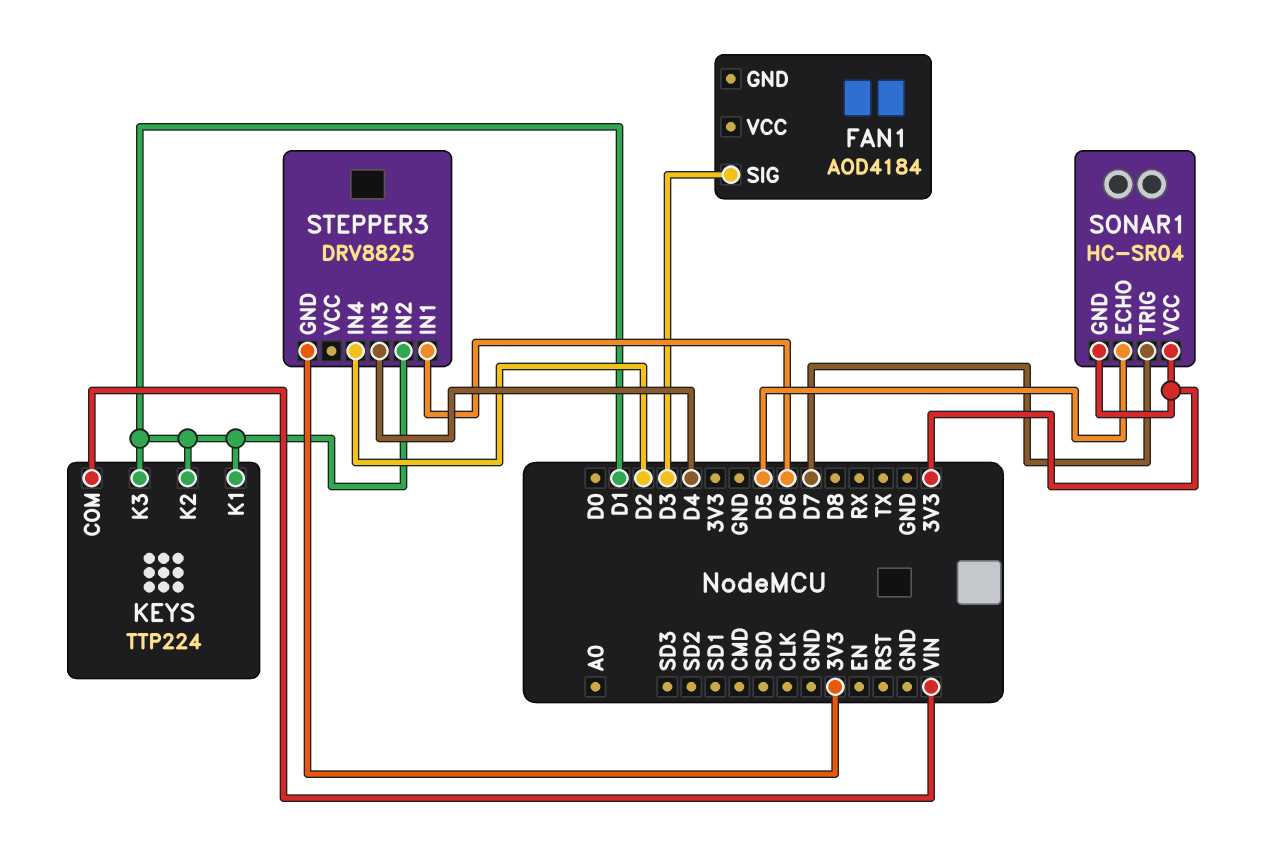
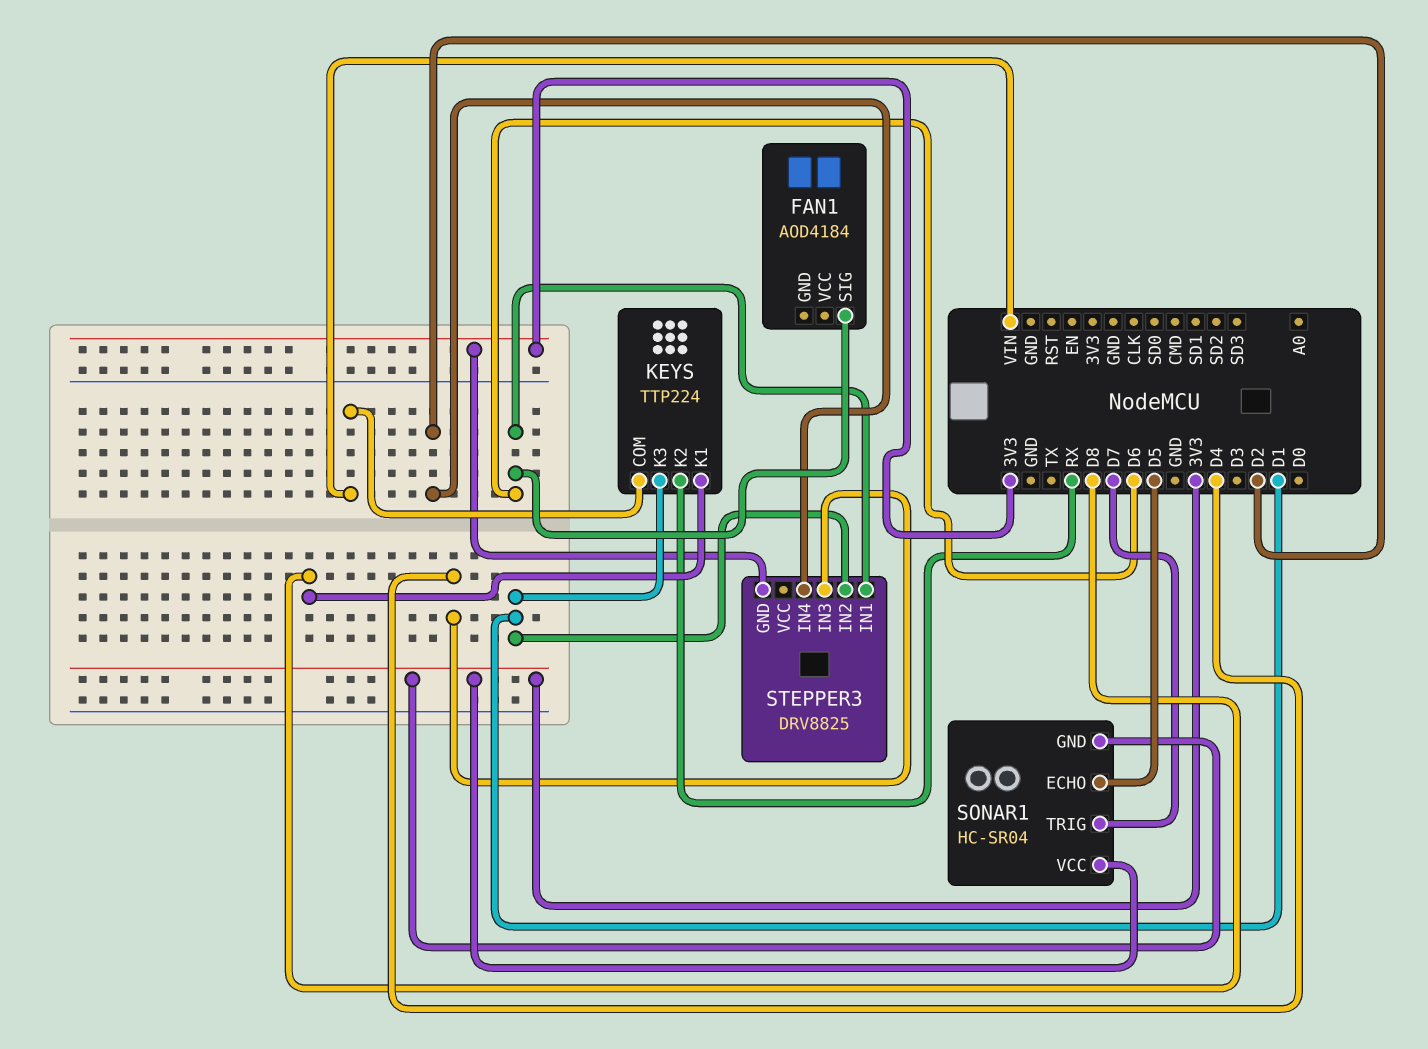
FAN1 pin SIG: D3 -> D6
KEYS pin K1: D1 -> D8
KEYS pin K2: D1 -> RX

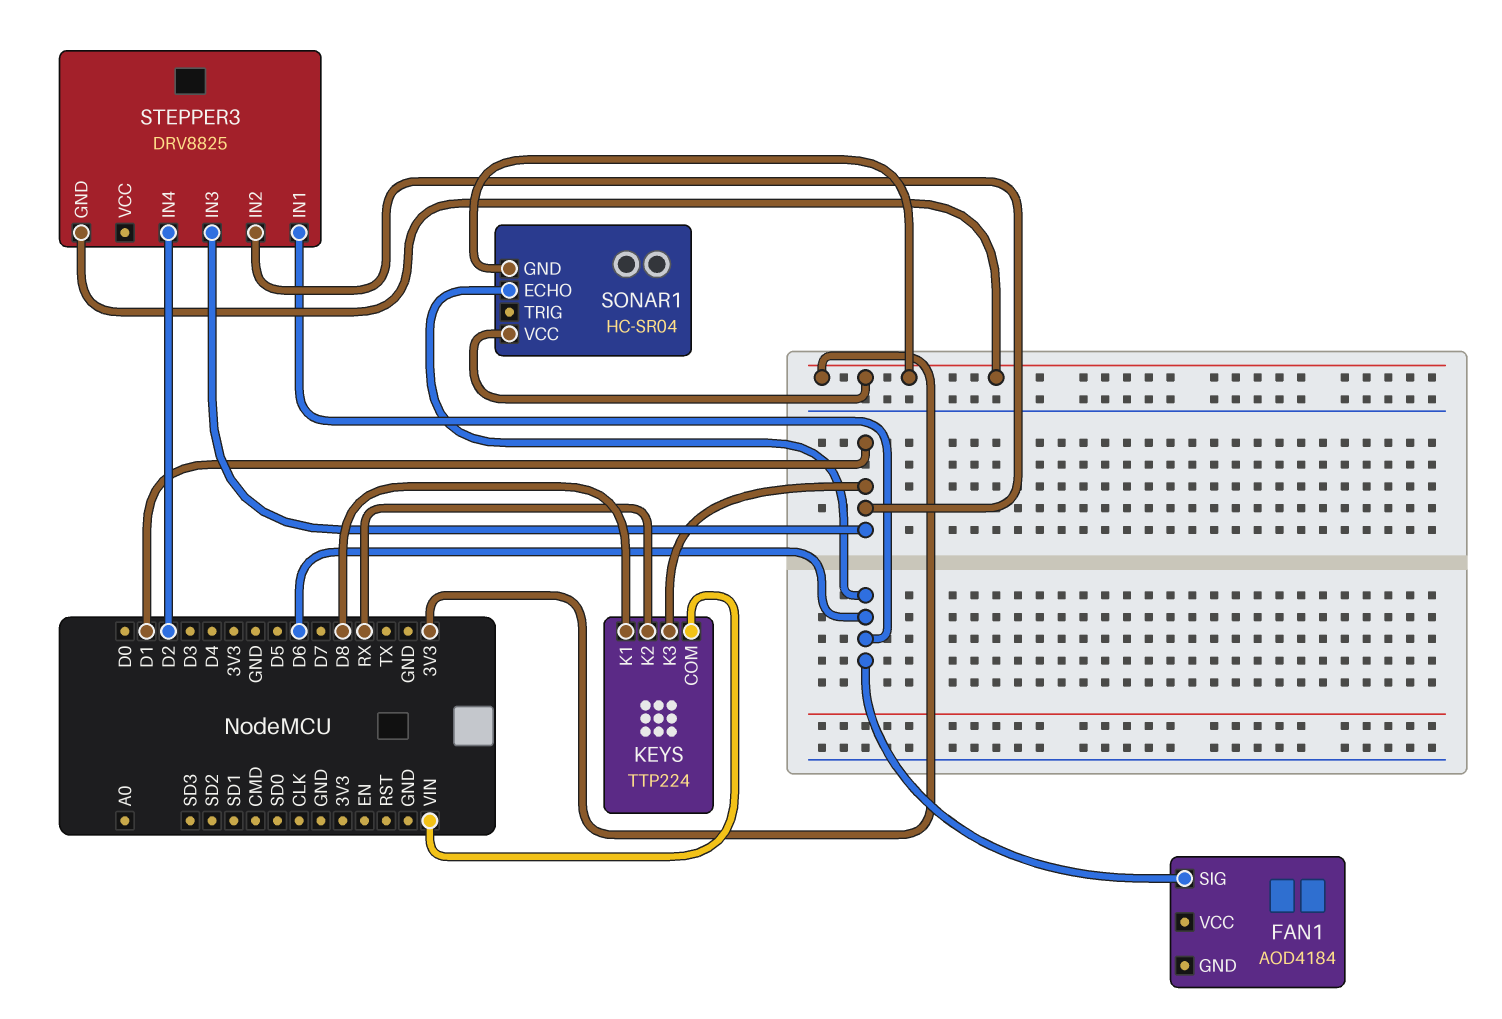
SONAR1 pin ECHO: D5 -> D6
SONAR1 pin TRIG: D7 -> none
STEPPER3 pin IN3: D4 -> D1

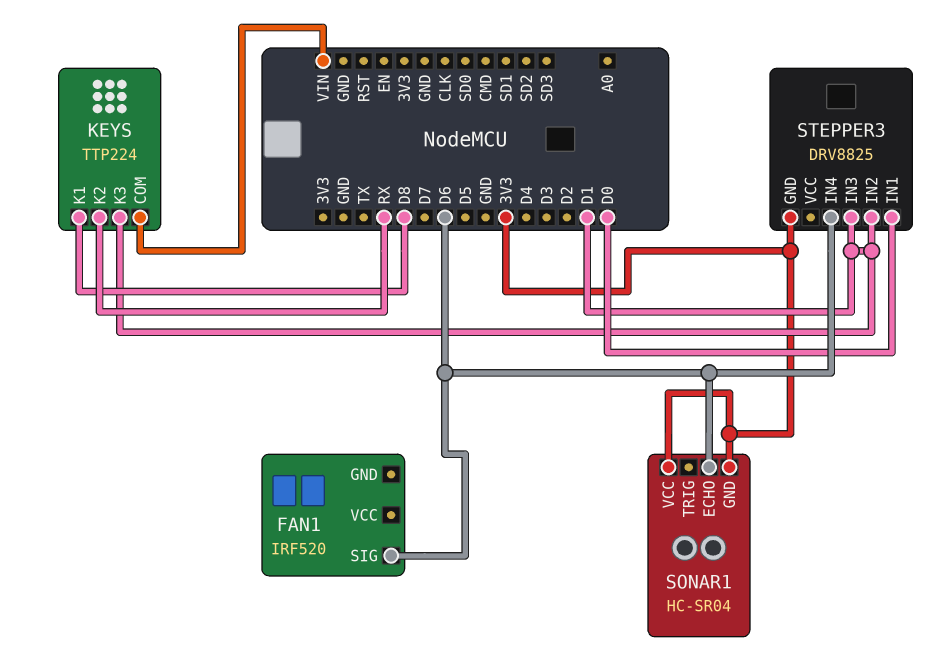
FAN1: AOD4184 -> IRF520
STEPPER3 pin IN1: D6 -> D0
STEPPER3 pin IN4: D2 -> D6

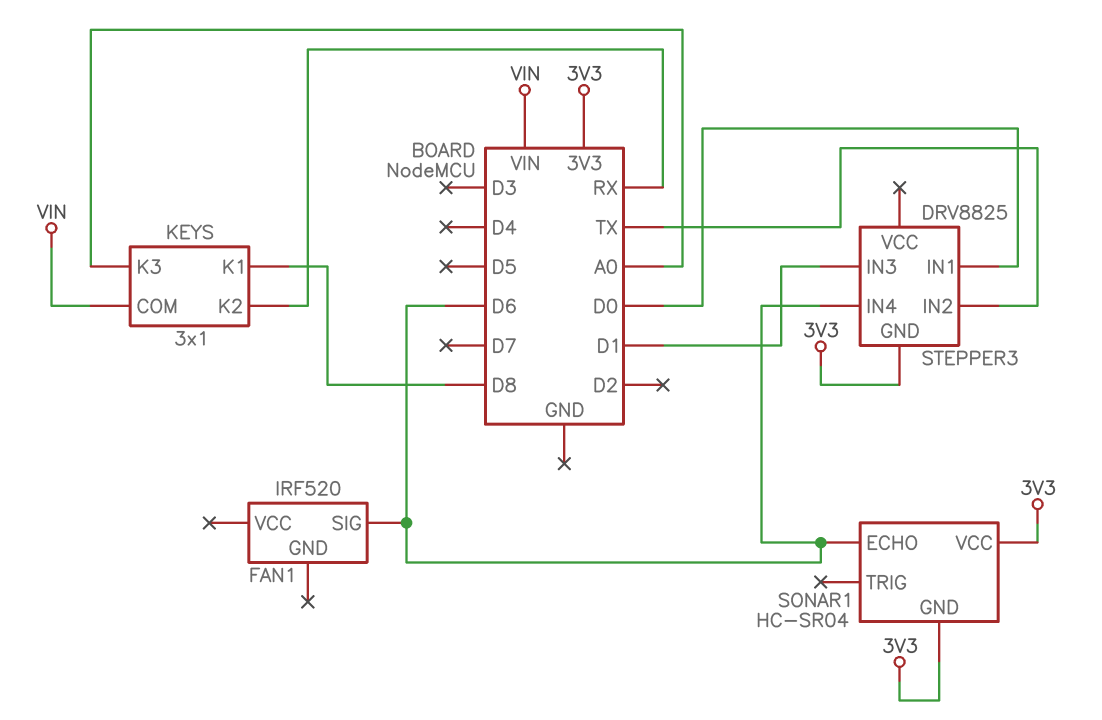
KEYS: TTP224 -> 3x1
KEYS pin K3: D1 -> A0
STEPPER3 pin IN2: D1 -> TX

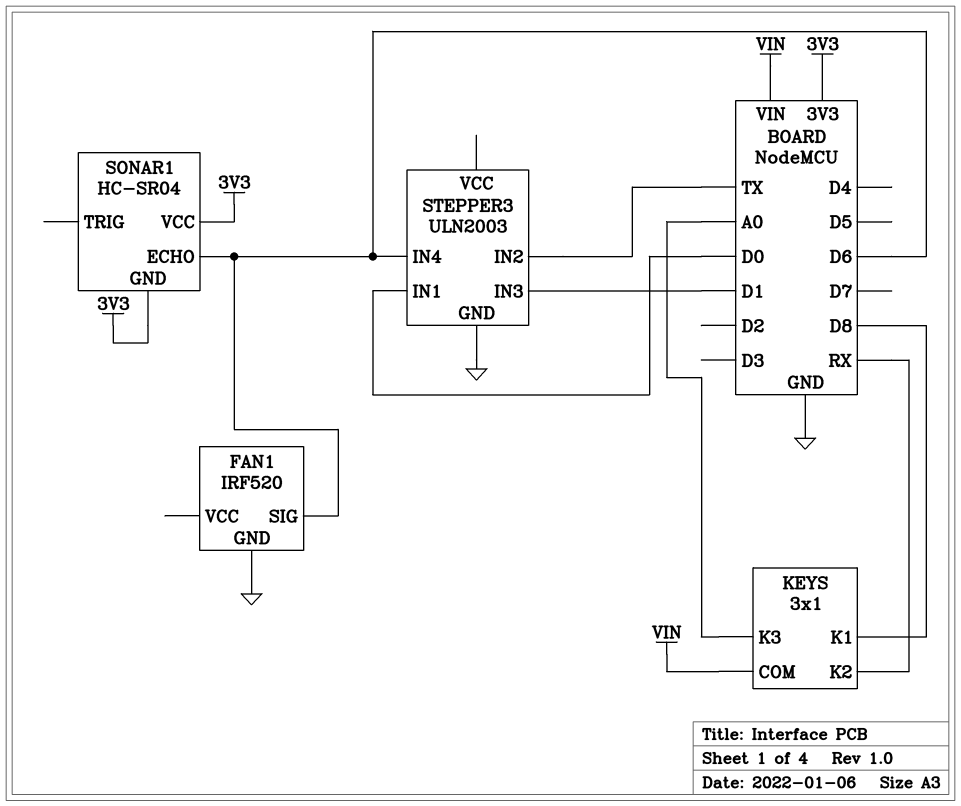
FAN1 pin GND: none -> GND
STEPPER3: DRV8825 -> ULN2003
STEPPER3 pin GND: 3V3 -> GND

